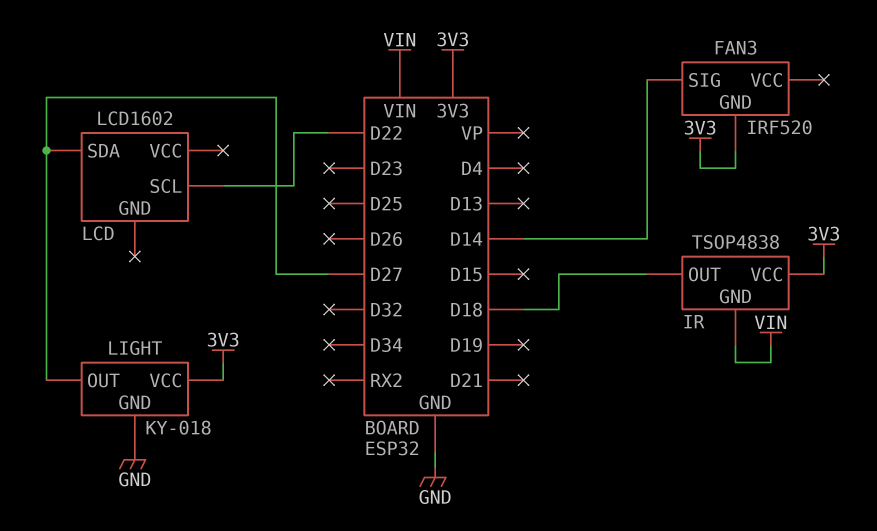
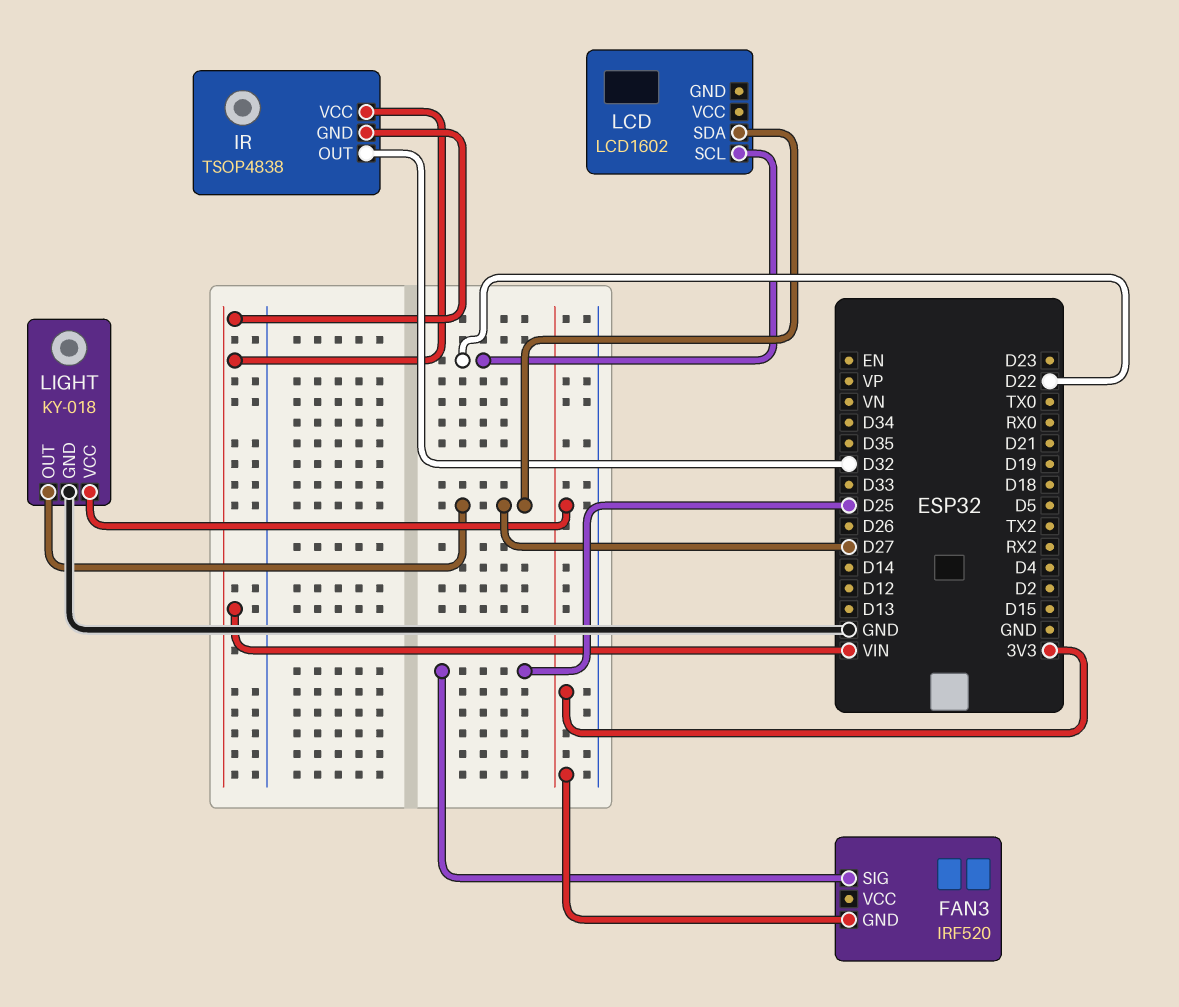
FAN3 pin SIG: D14 -> D25
IR pin OUT: D18 -> D32
IR pin VCC: 3V3 -> VIN

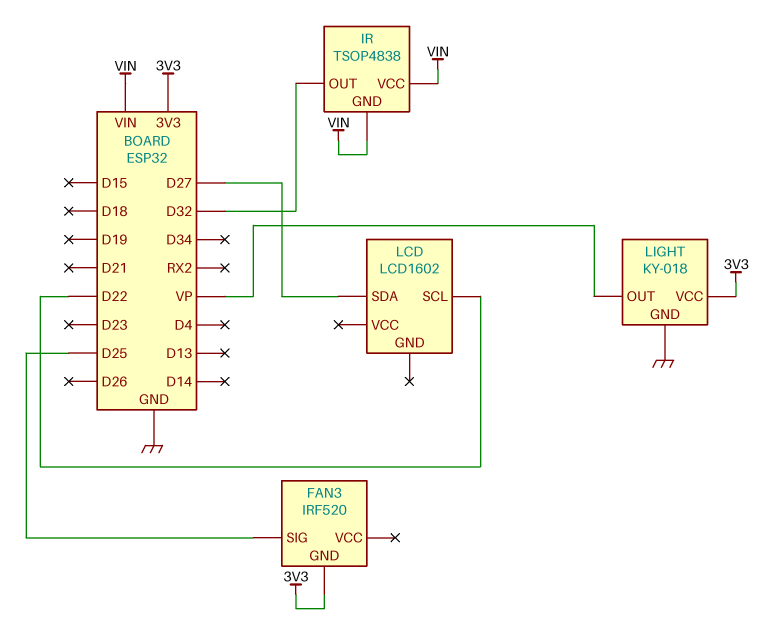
LIGHT pin OUT: D27 -> VP

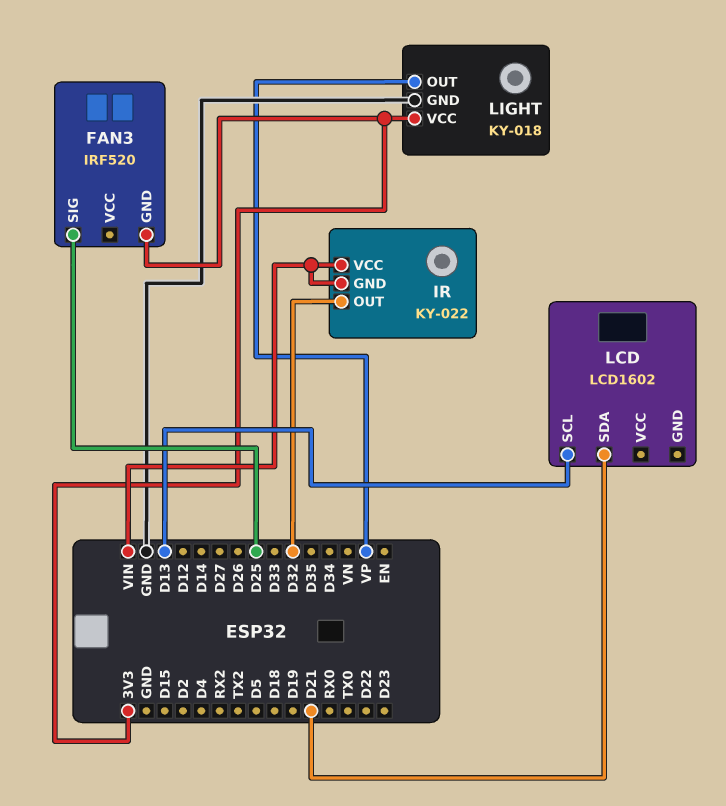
IR: TSOP4838 -> KY-022
LCD pin SCL: D22 -> D13
LCD pin SDA: D27 -> D21

